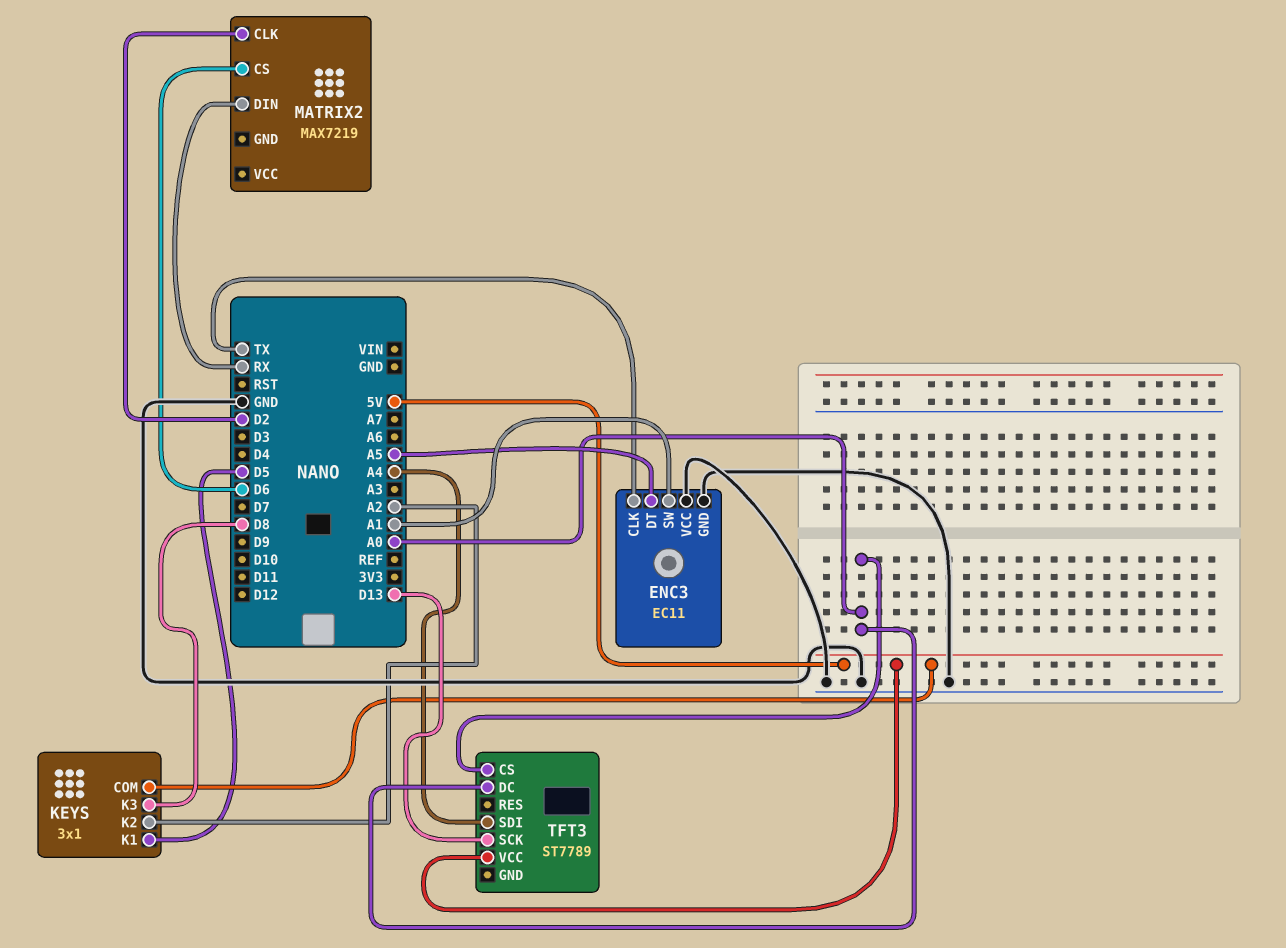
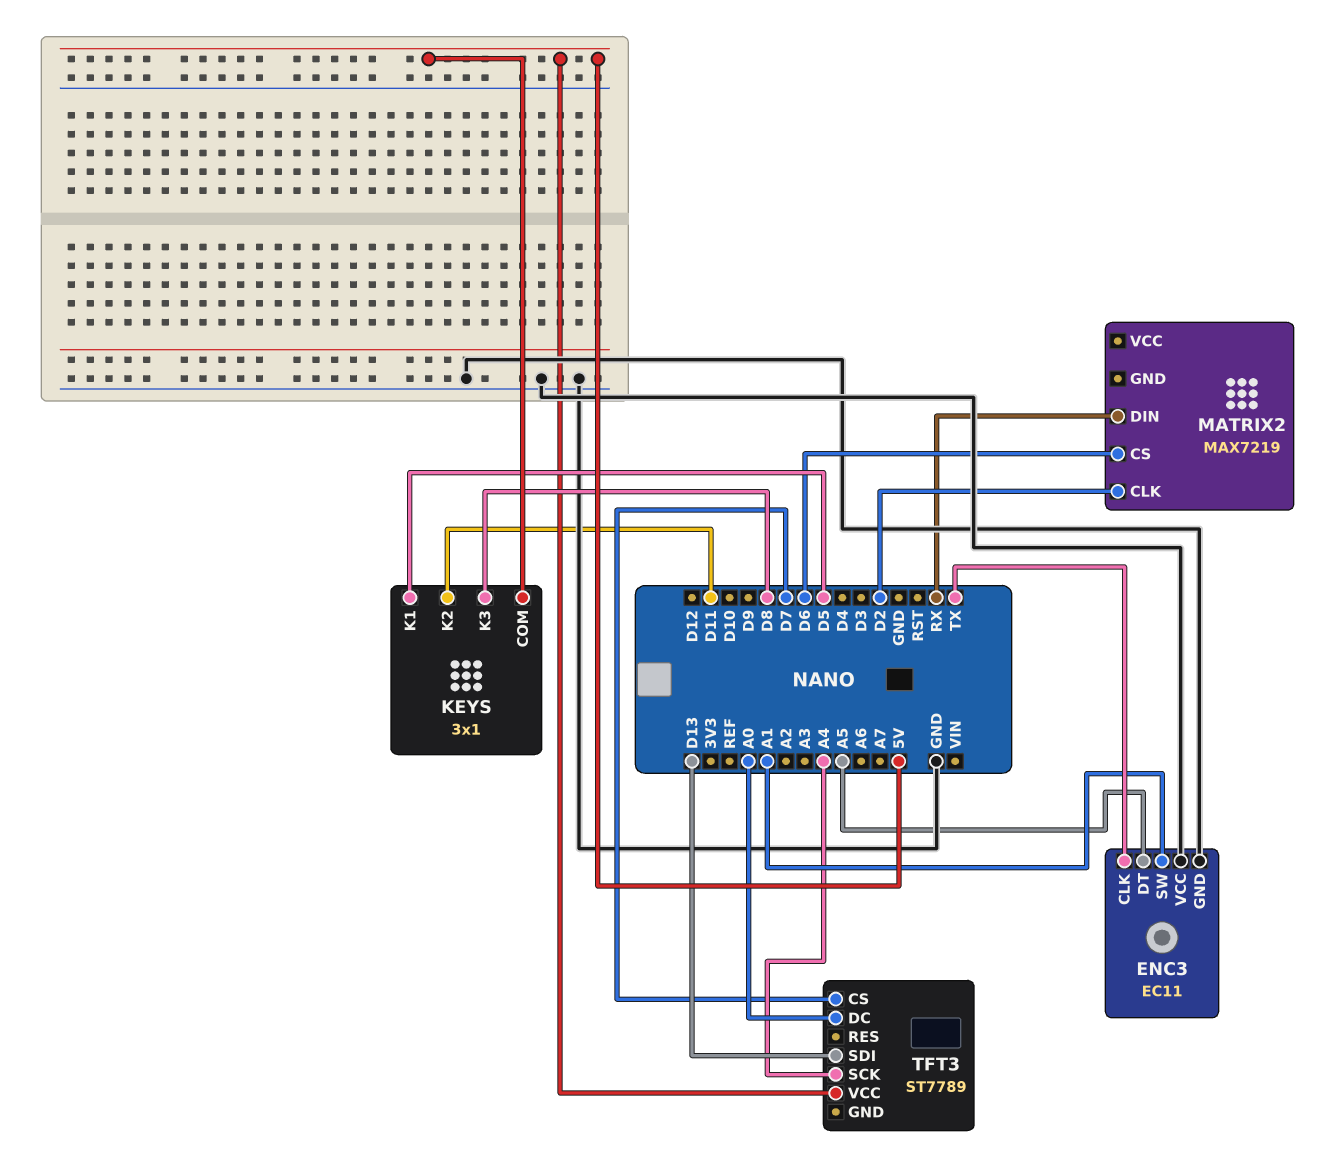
KEYS pin K2: A2 -> D11
TFT3 pin CS: A0 -> D7
TFT3 pin SCK: D13 -> A4
TFT3 pin SDI: A4 -> D13

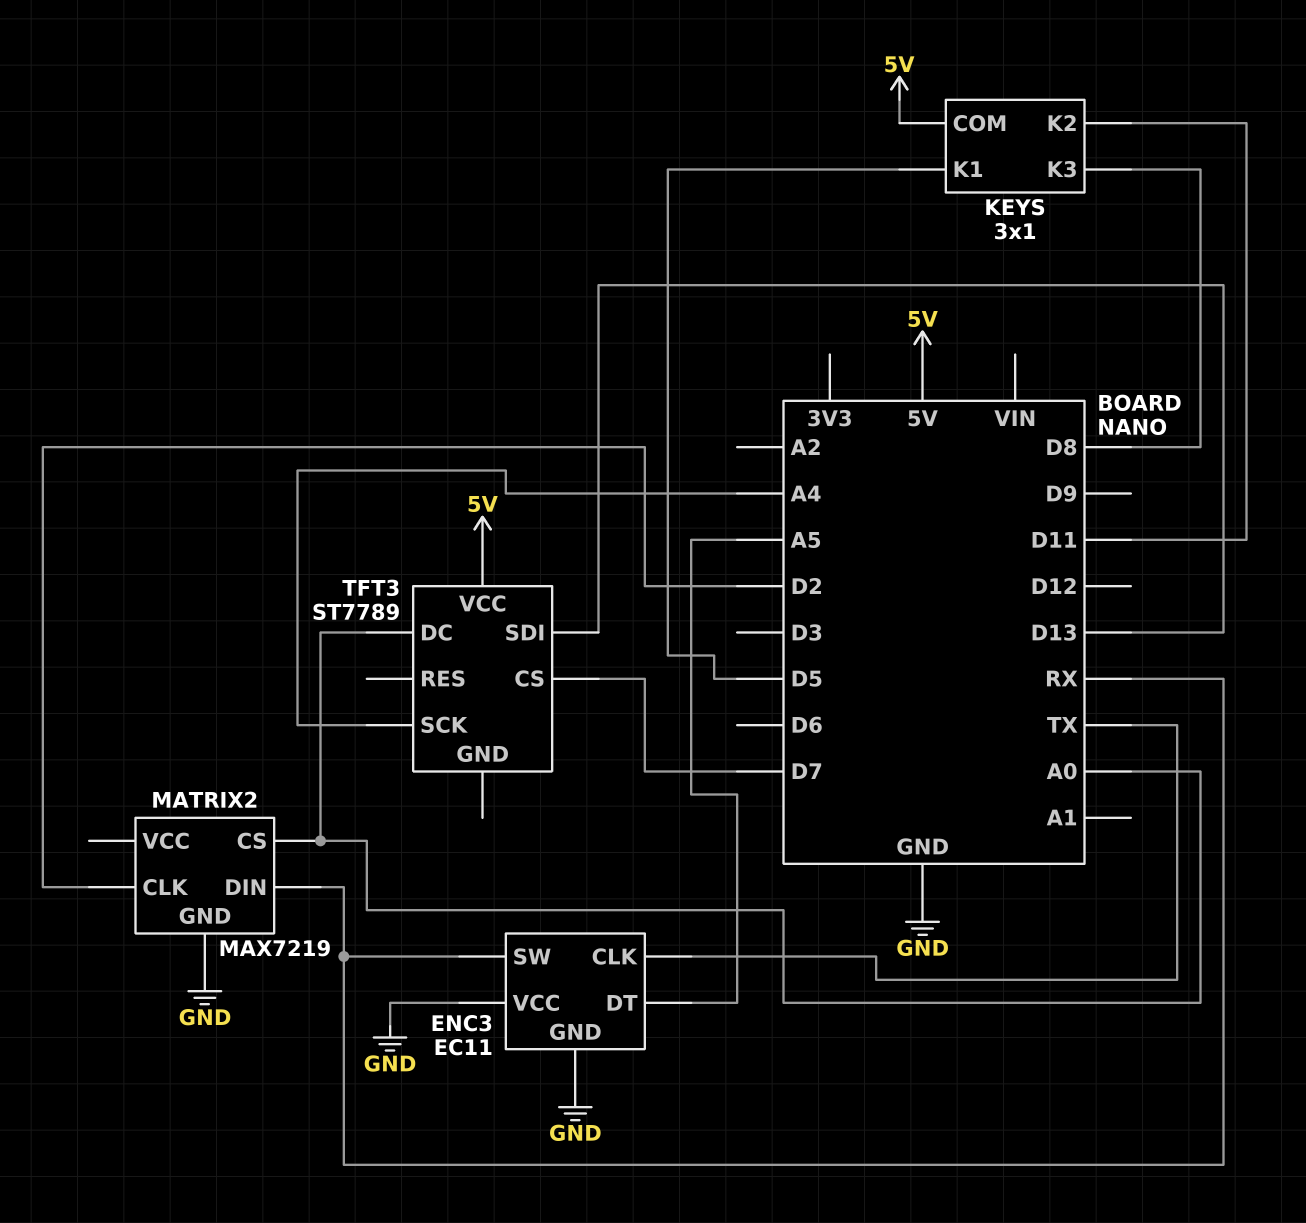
ENC3 pin SW: A1 -> RX
MATRIX2 pin CS: D6 -> A0
MATRIX2 pin GND: none -> GND

